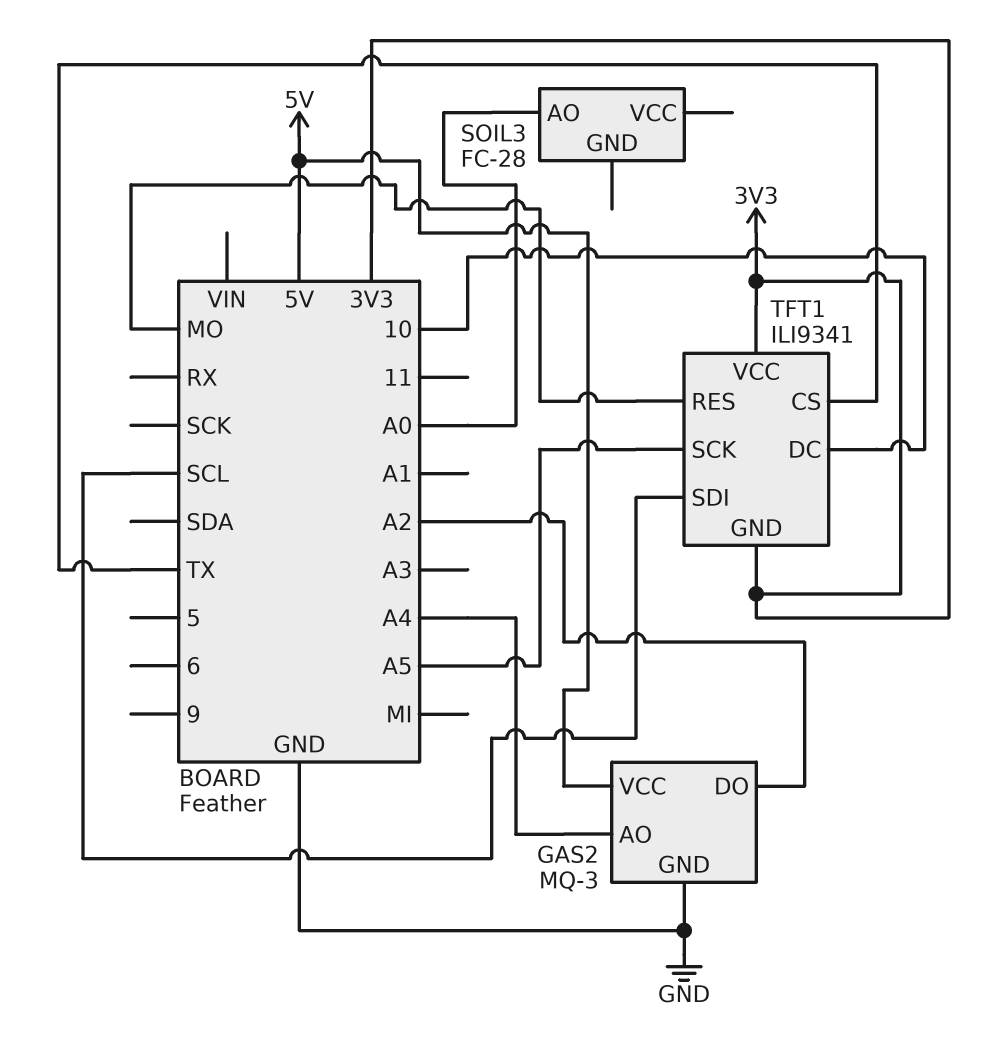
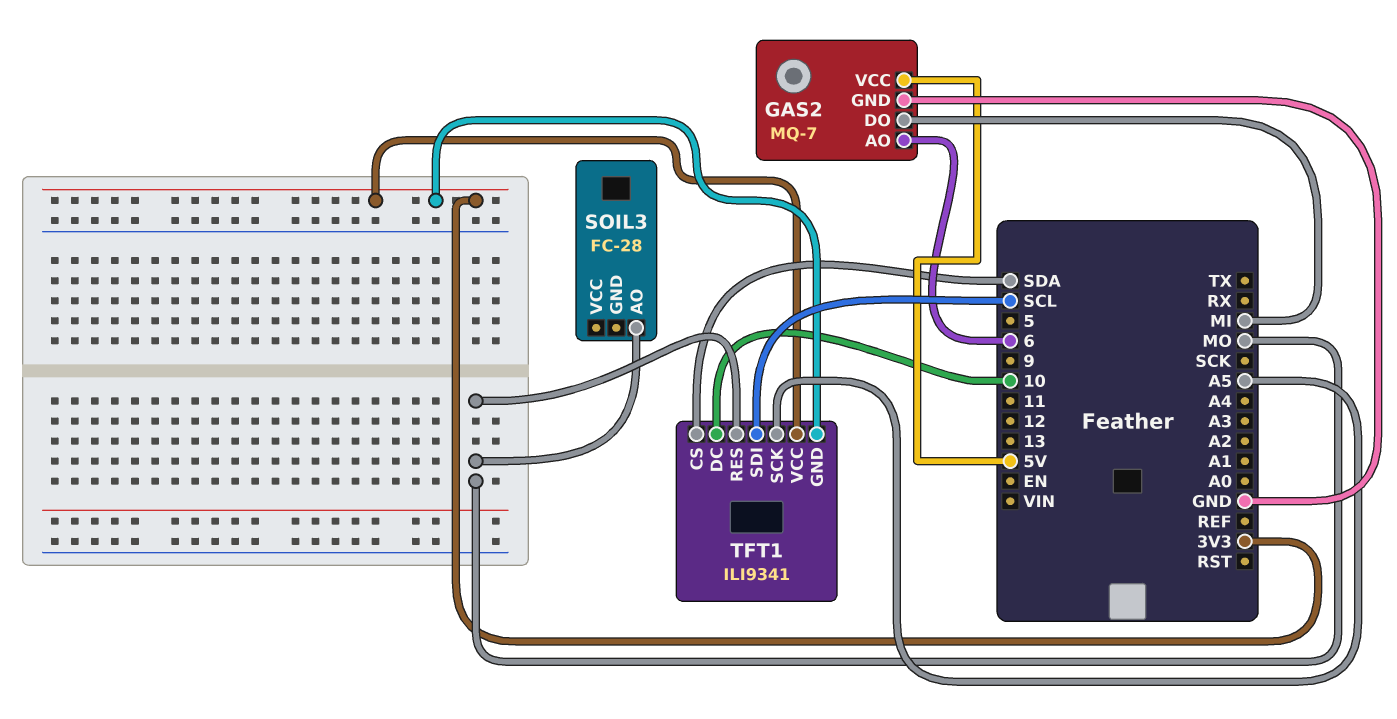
GAS2: MQ-3 -> MQ-7
GAS2 pin AO: A4 -> 6
GAS2 pin DO: A2 -> MI
SOIL3 pin AO: A0 -> MO
TFT1 pin CS: TX -> SDA

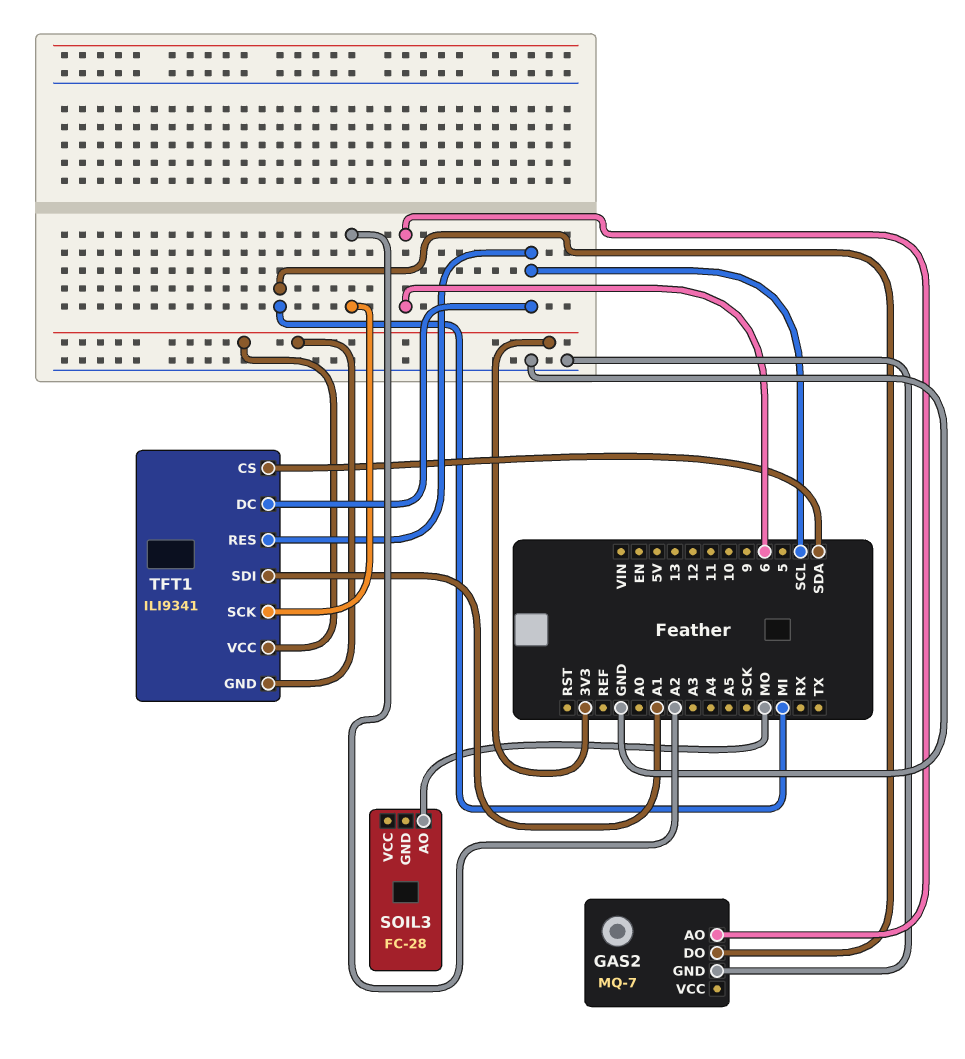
GAS2 pin VCC: 5V -> none
TFT1 pin DC: 10 -> SCL
TFT1 pin RES: MO -> SCL
TFT1 pin SCK: A5 -> A2
TFT1 pin SDI: SCL -> A1

